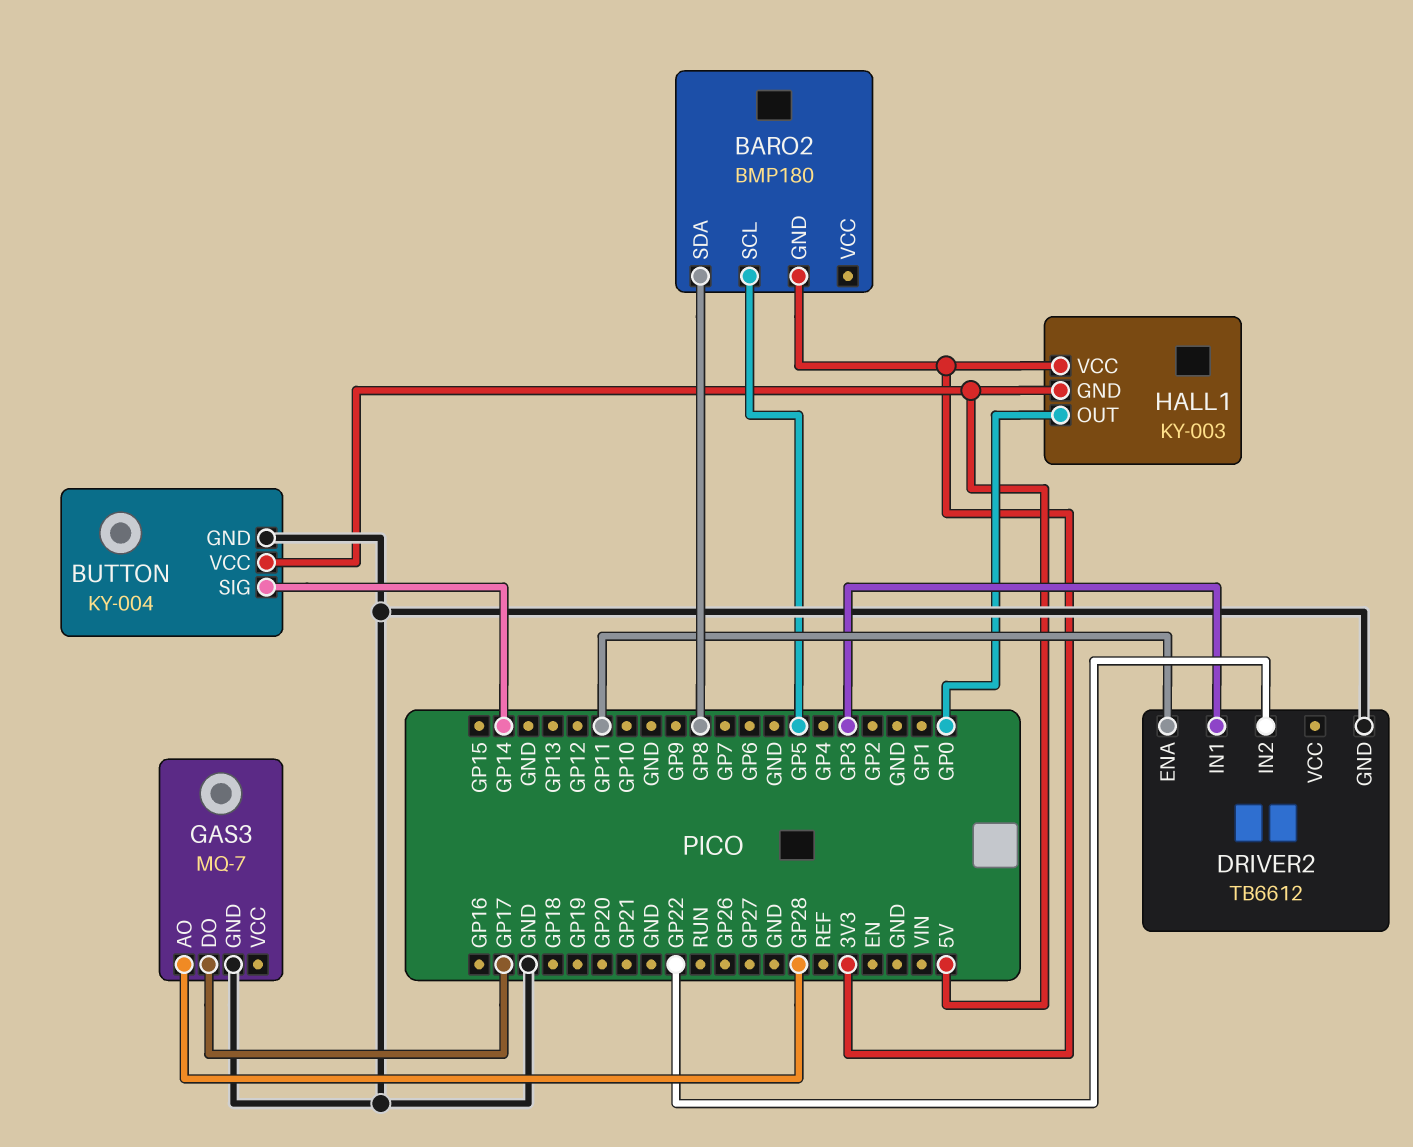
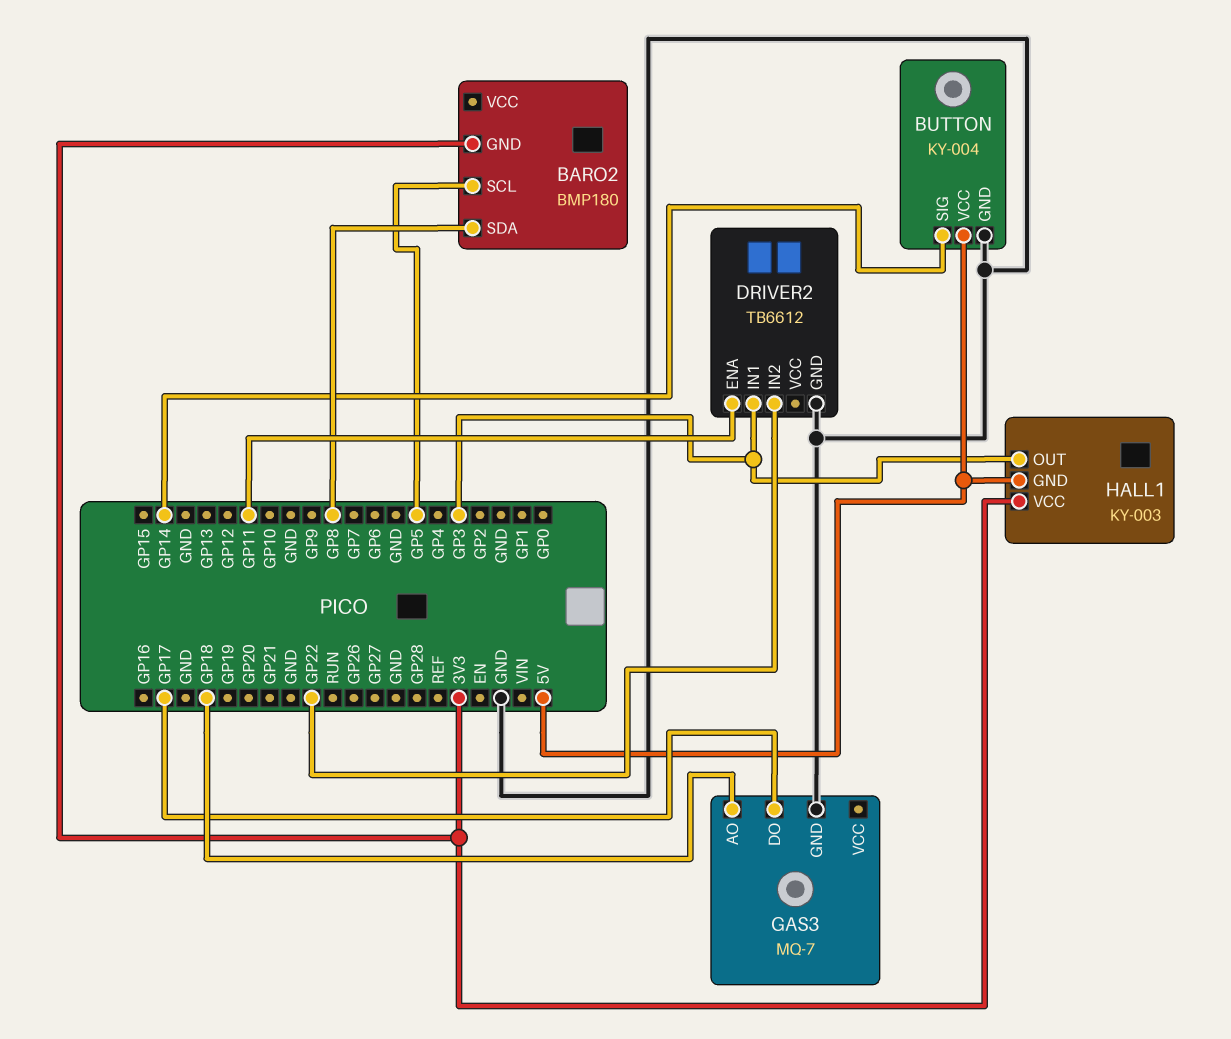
GAS3 pin AO: GP28 -> GP18
HALL1 pin OUT: GP0 -> GP3

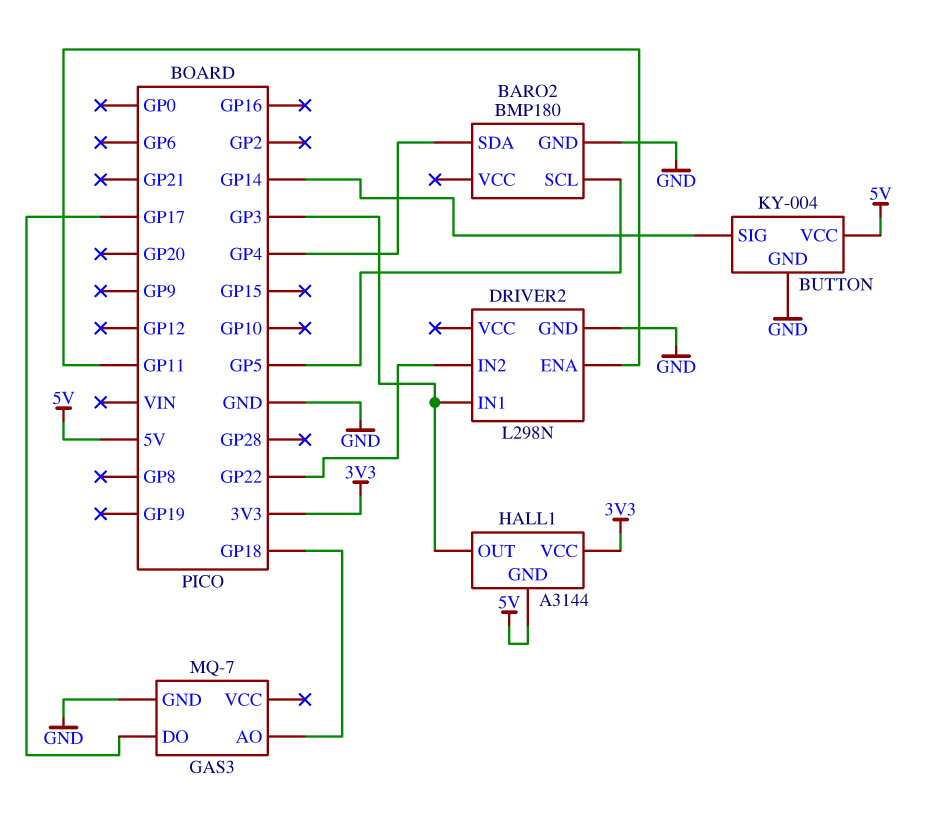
BARO2 pin GND: 3V3 -> GND
BARO2 pin SDA: GP8 -> GP4
DRIVER2: TB6612 -> L298N
HALL1: KY-003 -> A3144

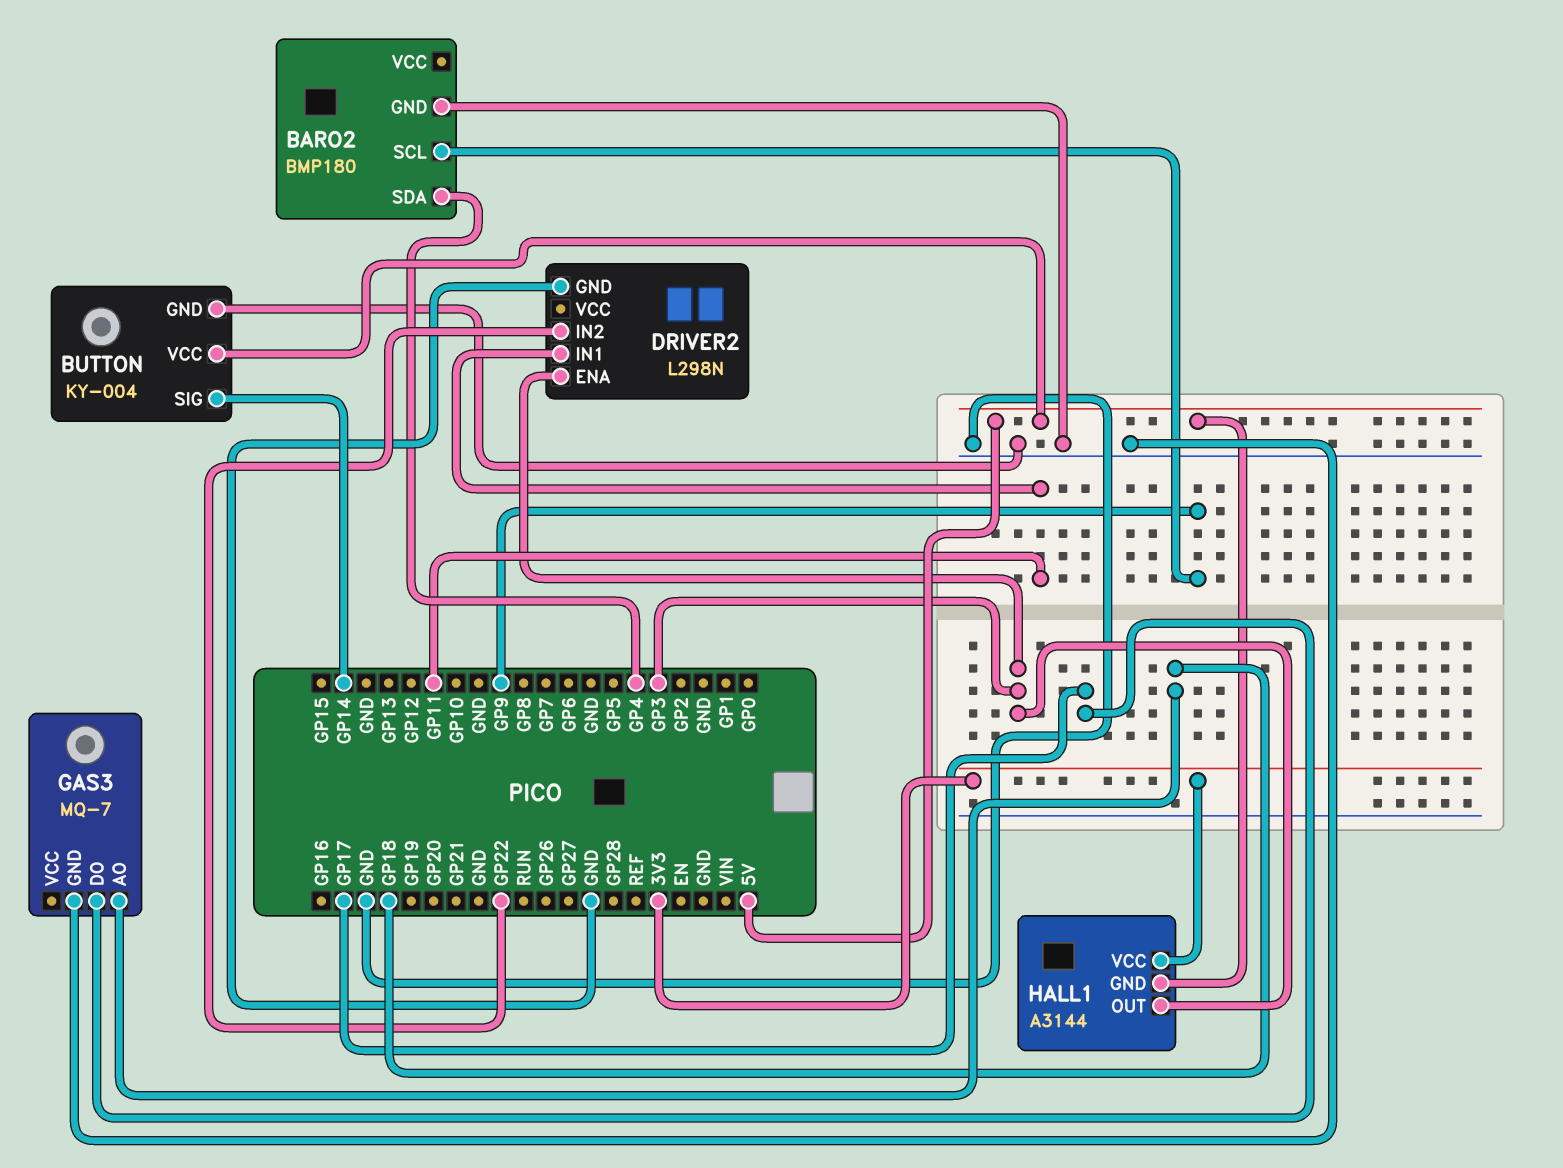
BARO2 pin SCL: GP5 -> GP9
DRIVER2 pin ENA: GP11 -> GP3
DRIVER2 pin IN1: GP3 -> GP11

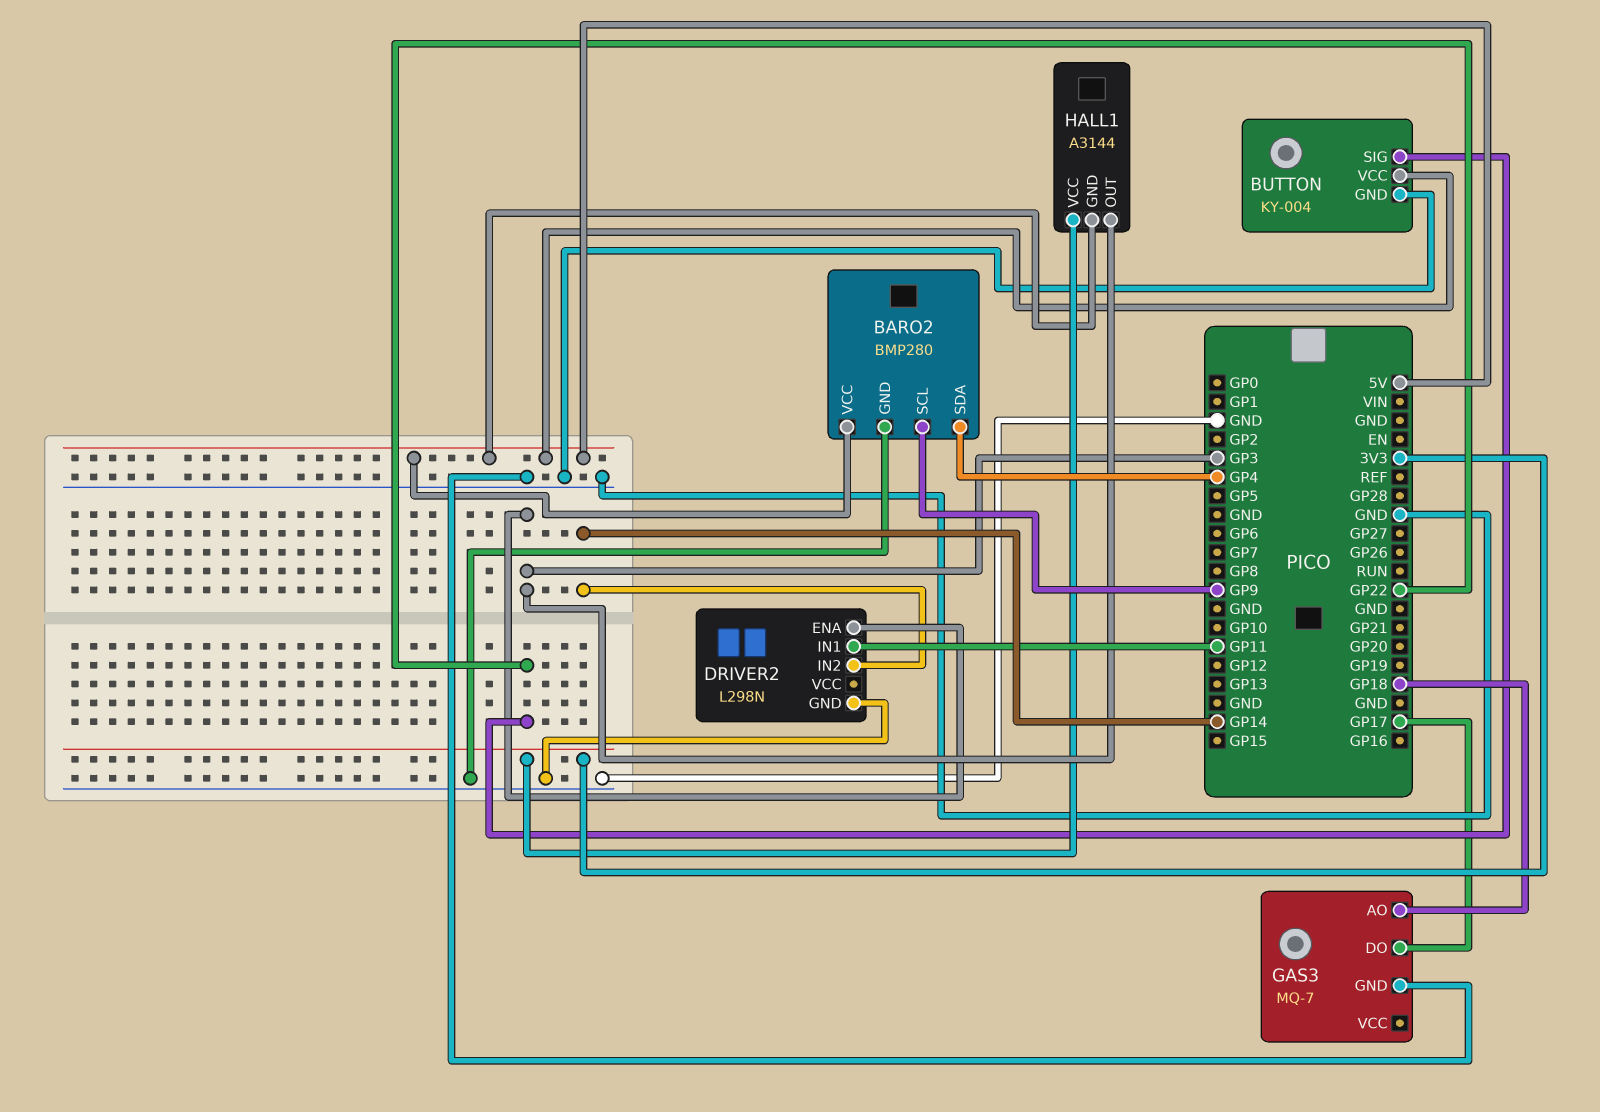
BARO2: BMP180 -> BMP280
BARO2 pin VCC: none -> 5V
BUTTON pin SIG: GP14 -> GP22
DRIVER2 pin IN2: GP22 -> GP14

